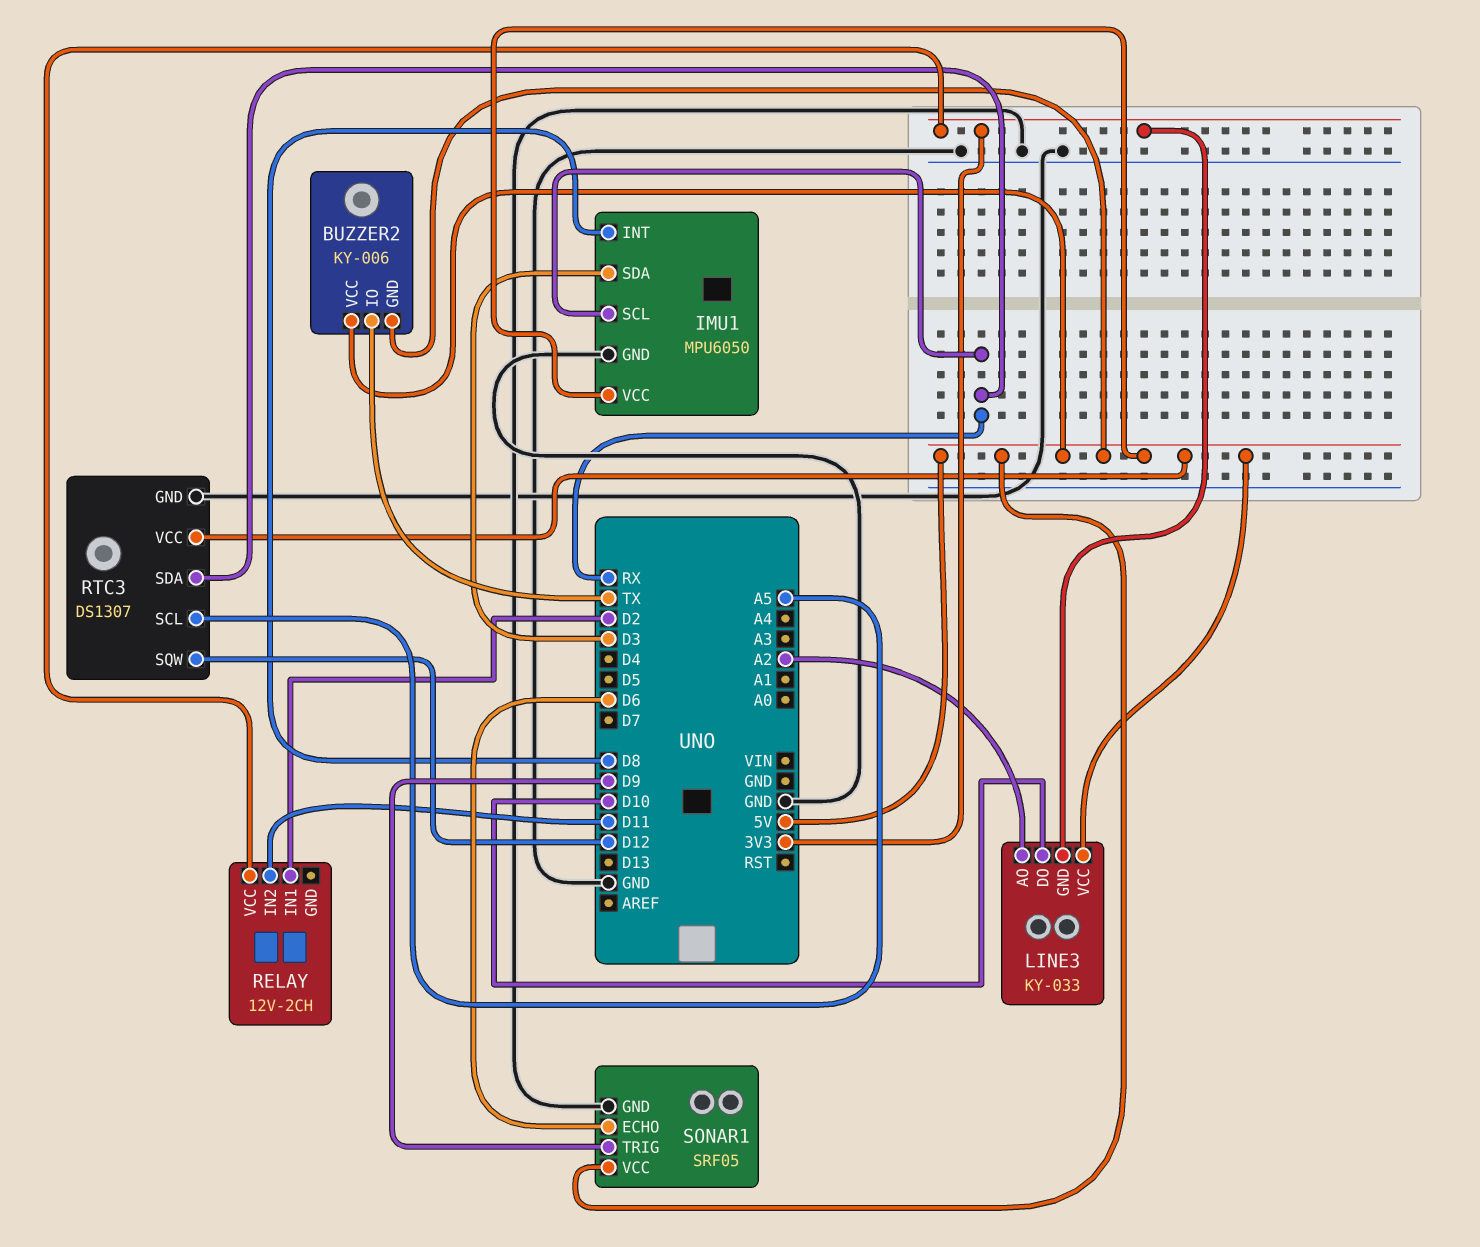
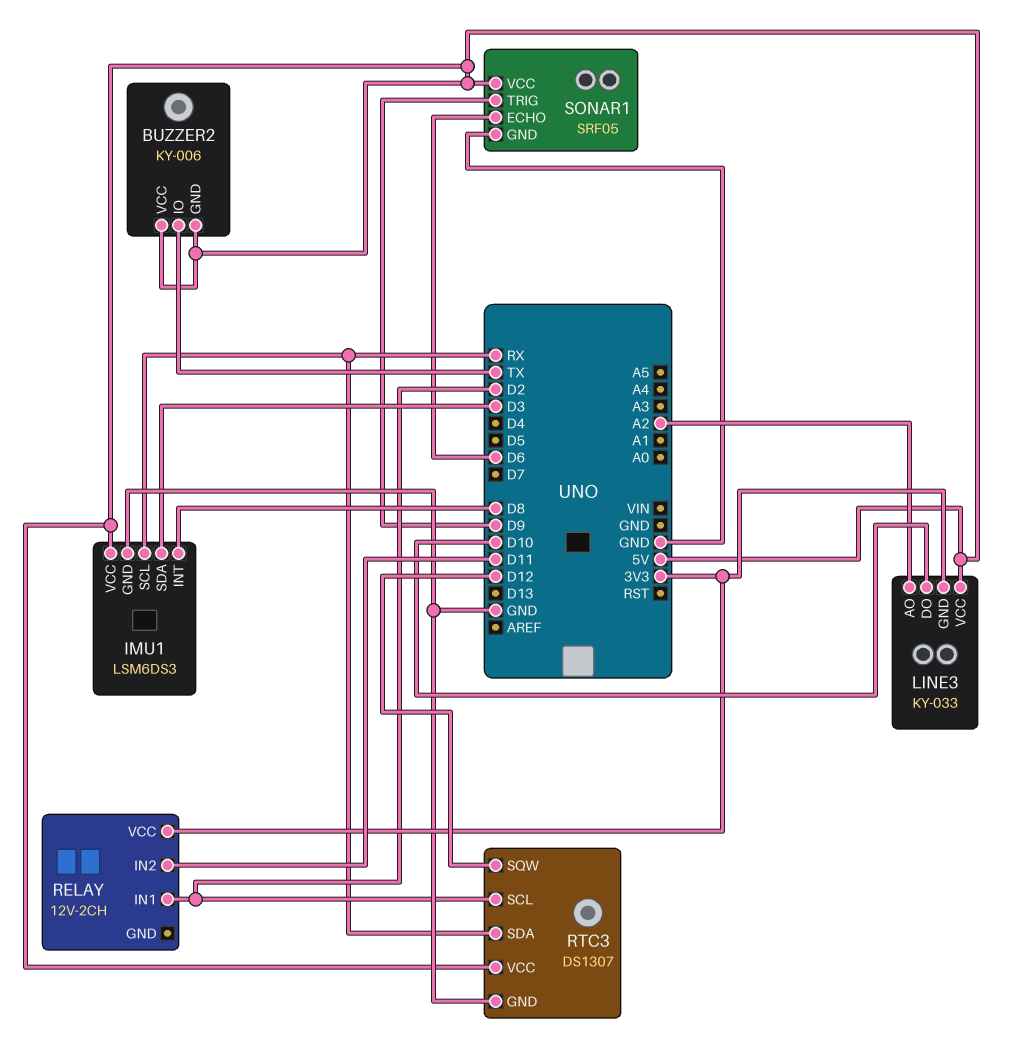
IMU1: MPU6050 -> LSM6DS3
RTC3 pin SCL: A5 -> D2

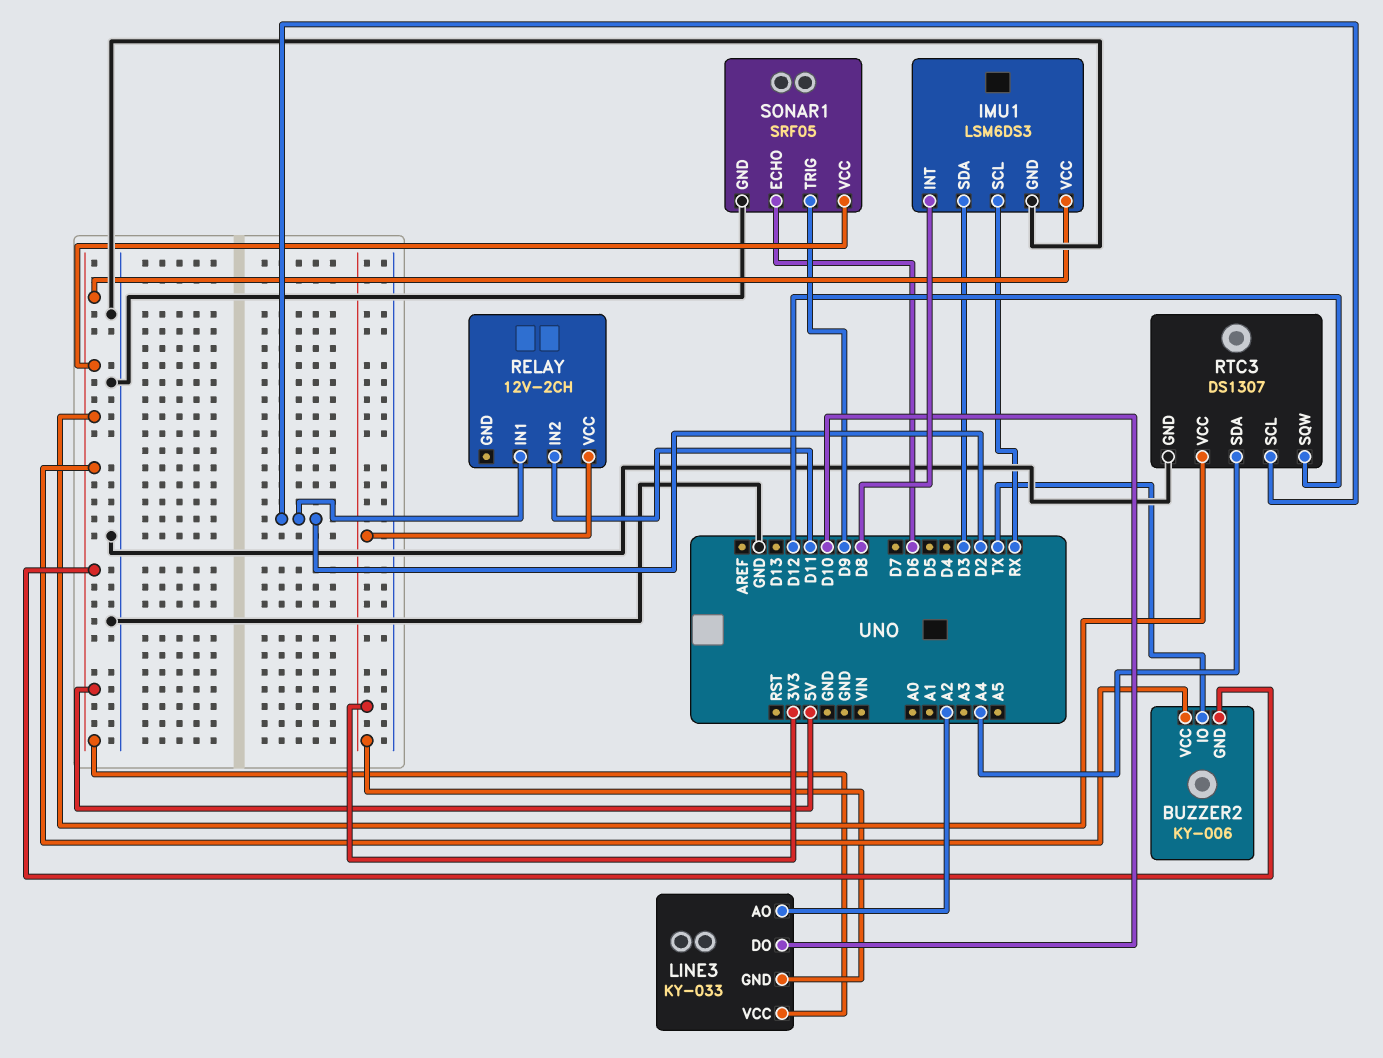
RTC3 pin SDA: RX -> A4

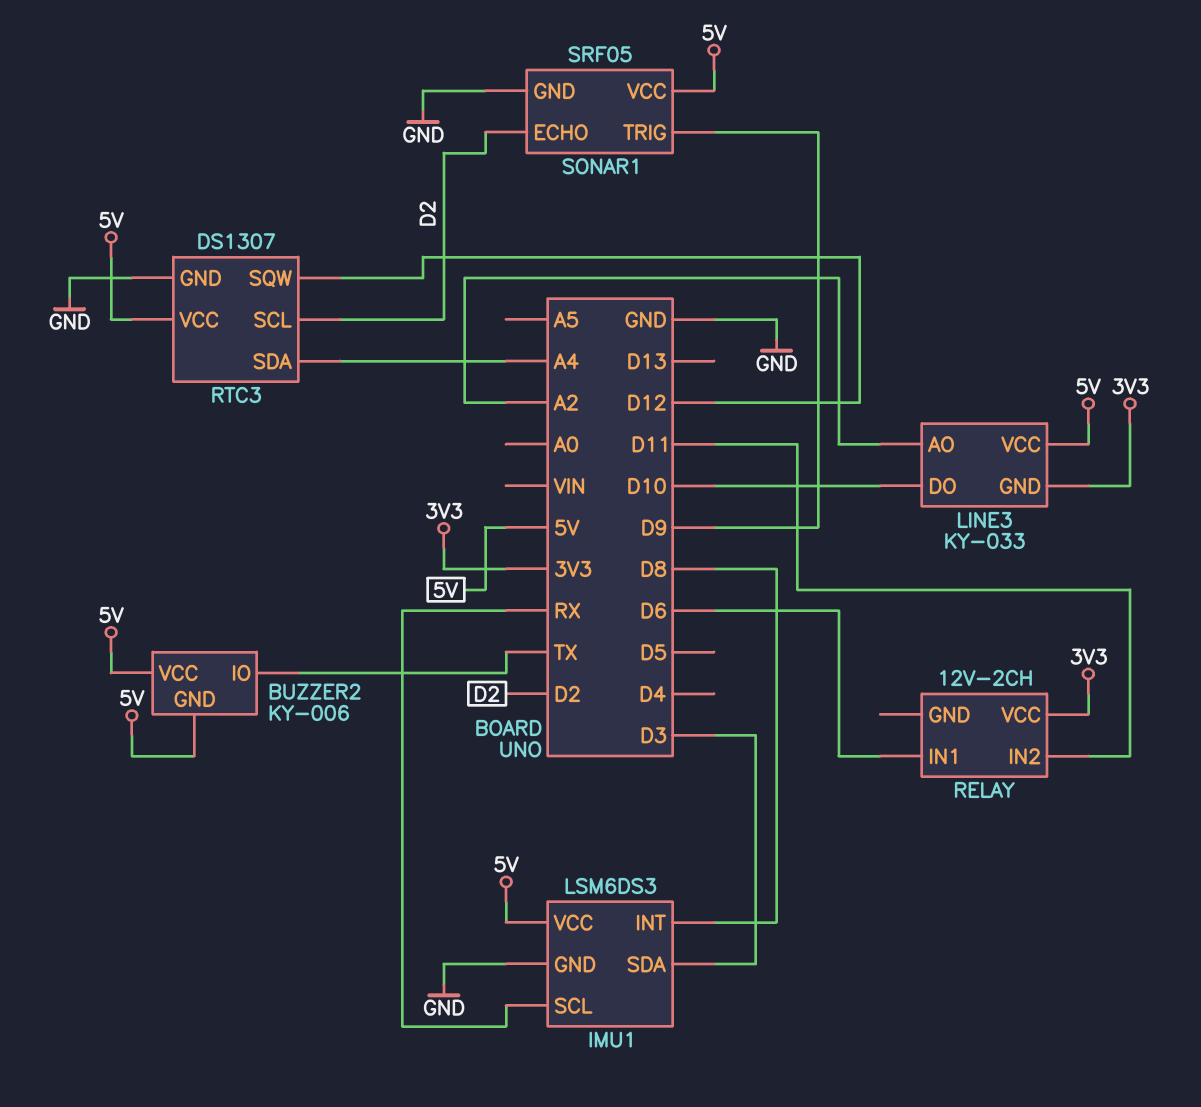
RELAY pin IN1: D2 -> D6
SONAR1 pin ECHO: D6 -> D2

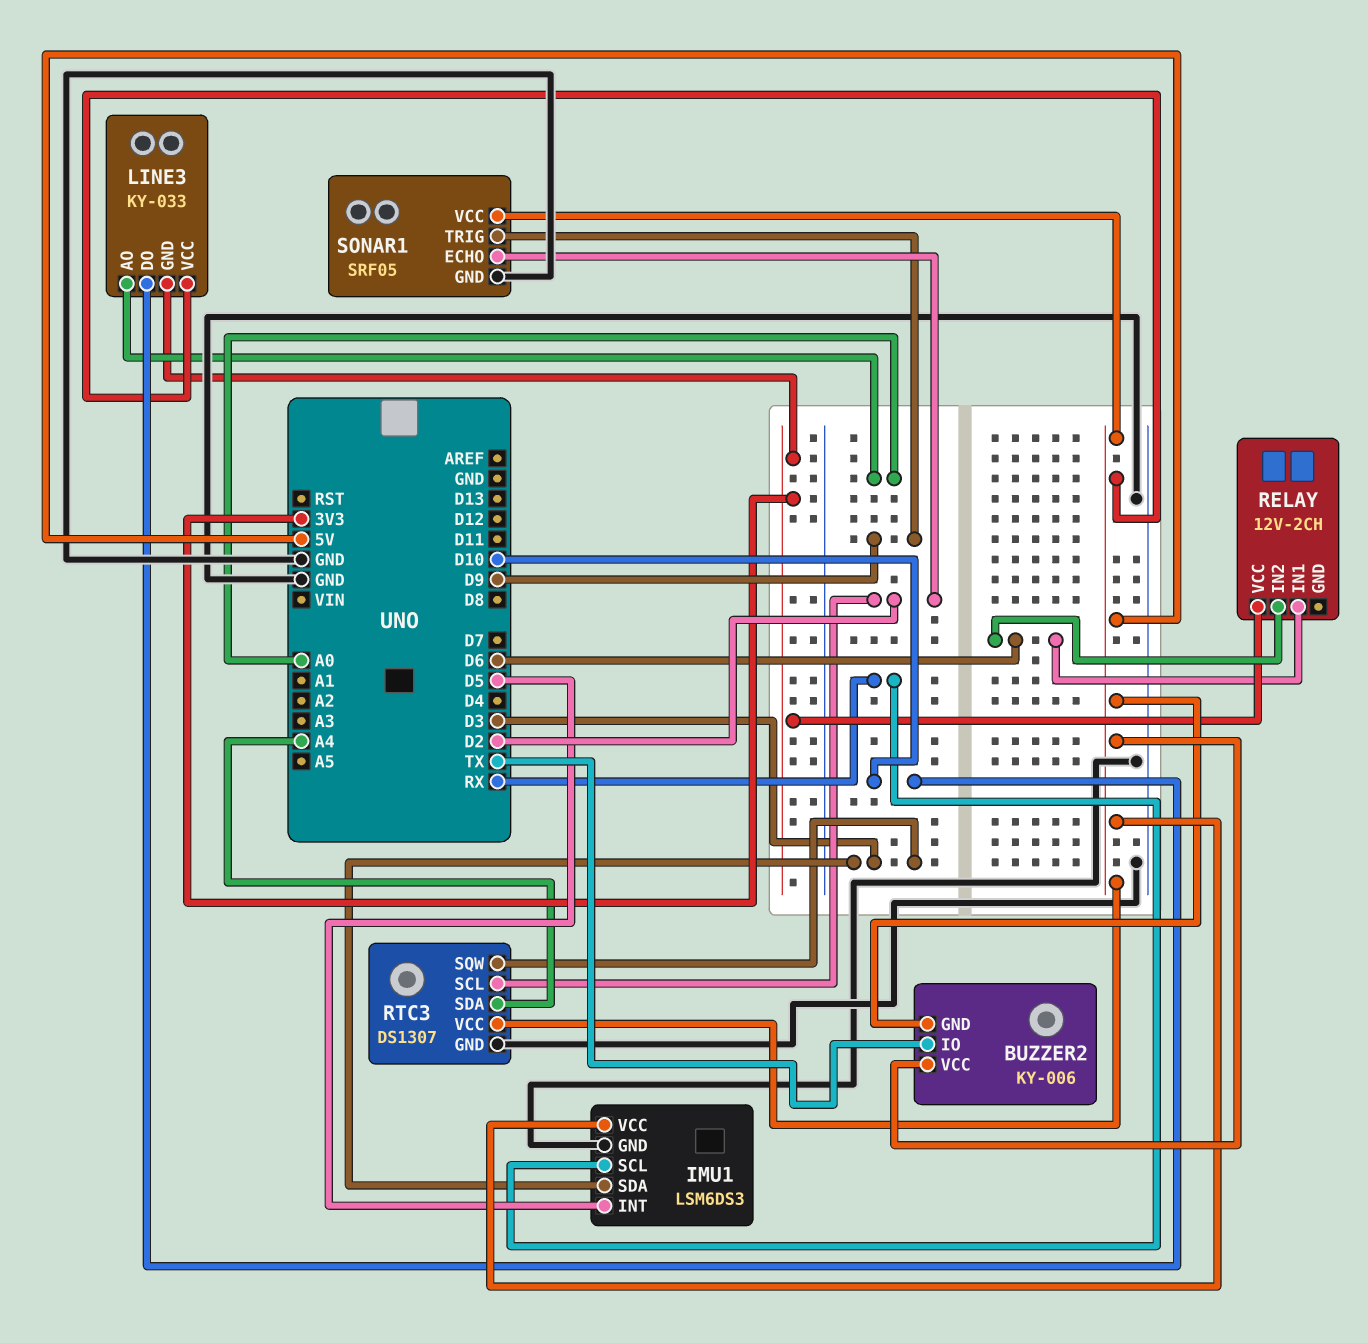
IMU1 pin INT: D8 -> D5
LINE3 pin AO: A2 -> A0
RELAY pin IN2: D11 -> D6
RTC3 pin SQW: D12 -> D3

